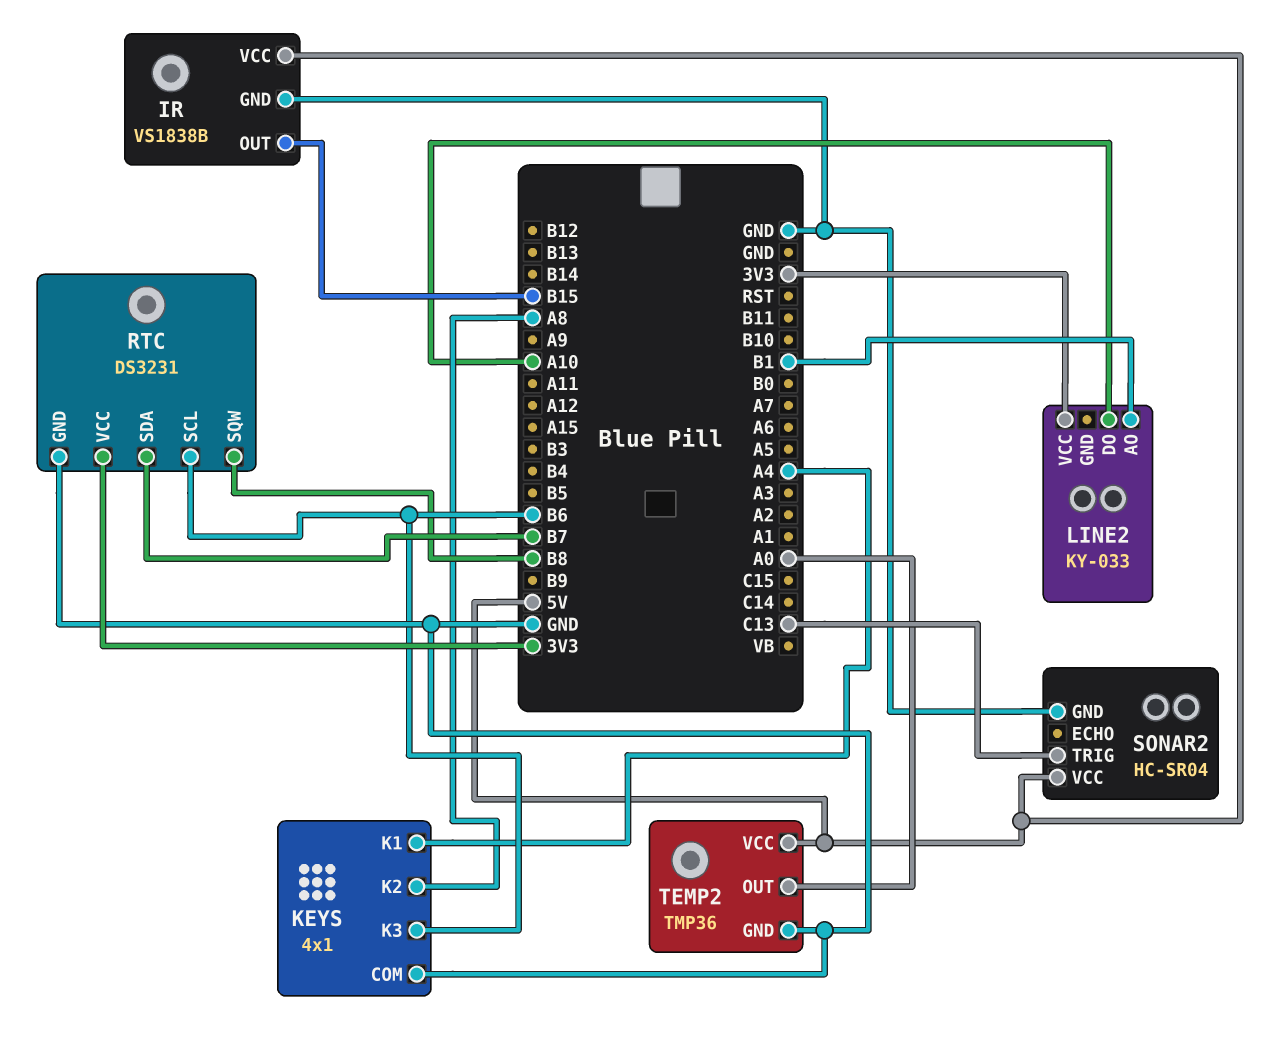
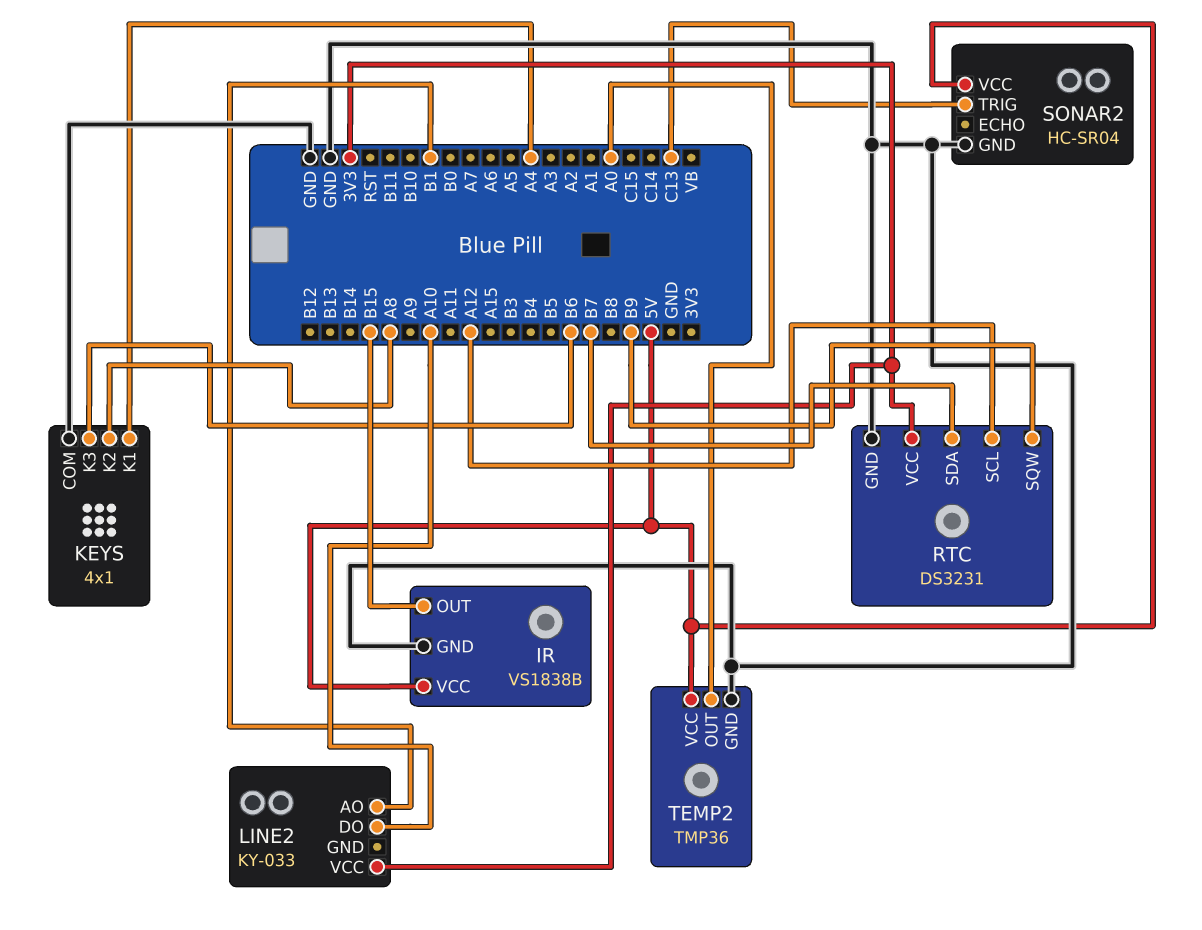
RTC pin SCL: B6 -> A12
RTC pin SQW: B8 -> B9

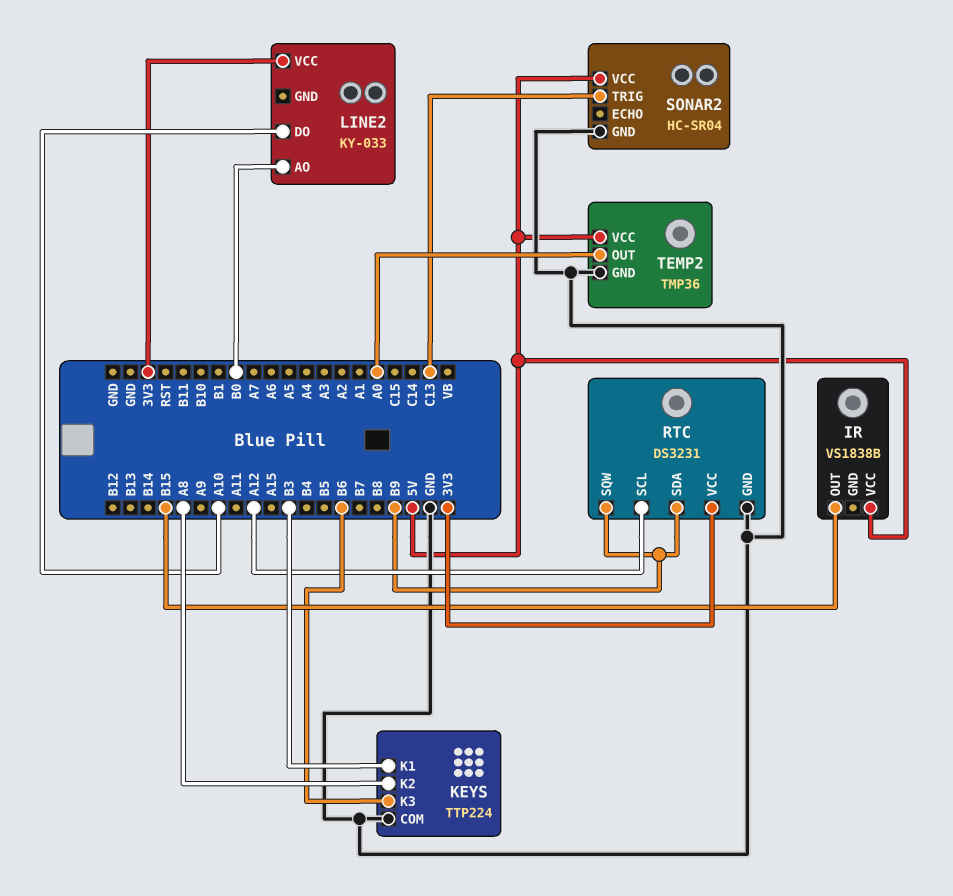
IR pin GND: GND -> none
KEYS: 4x1 -> TTP224
KEYS pin K1: A4 -> B3
LINE2 pin AO: B1 -> B0
RTC pin SDA: B7 -> B9

